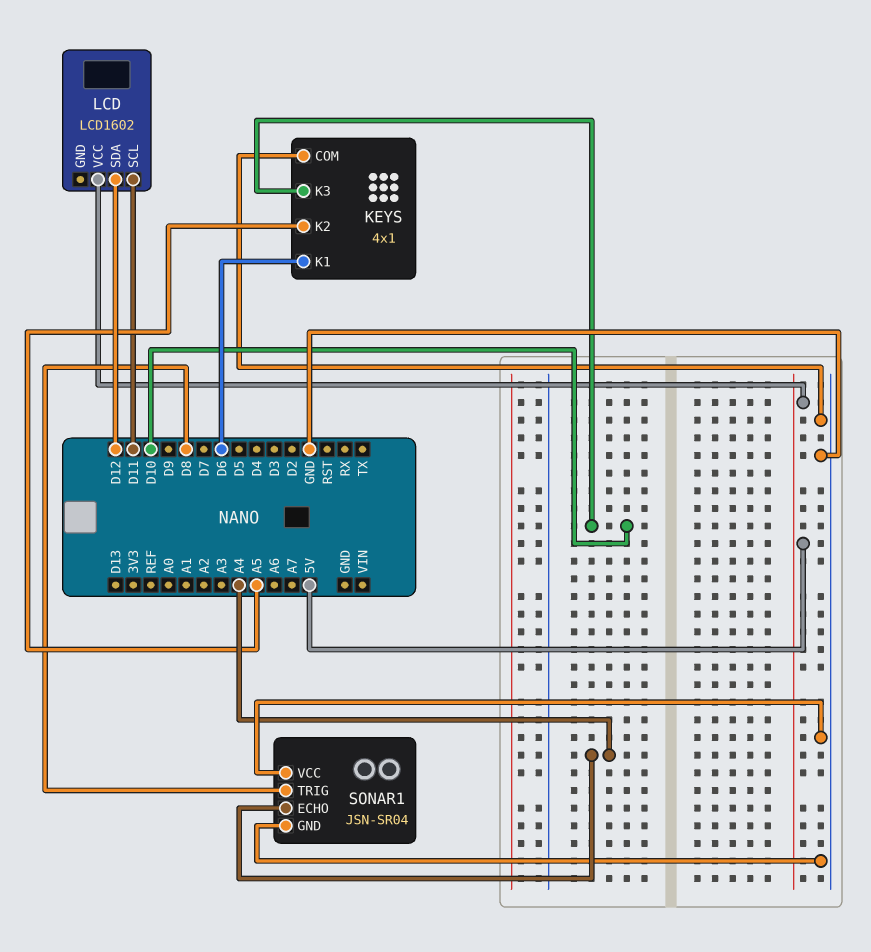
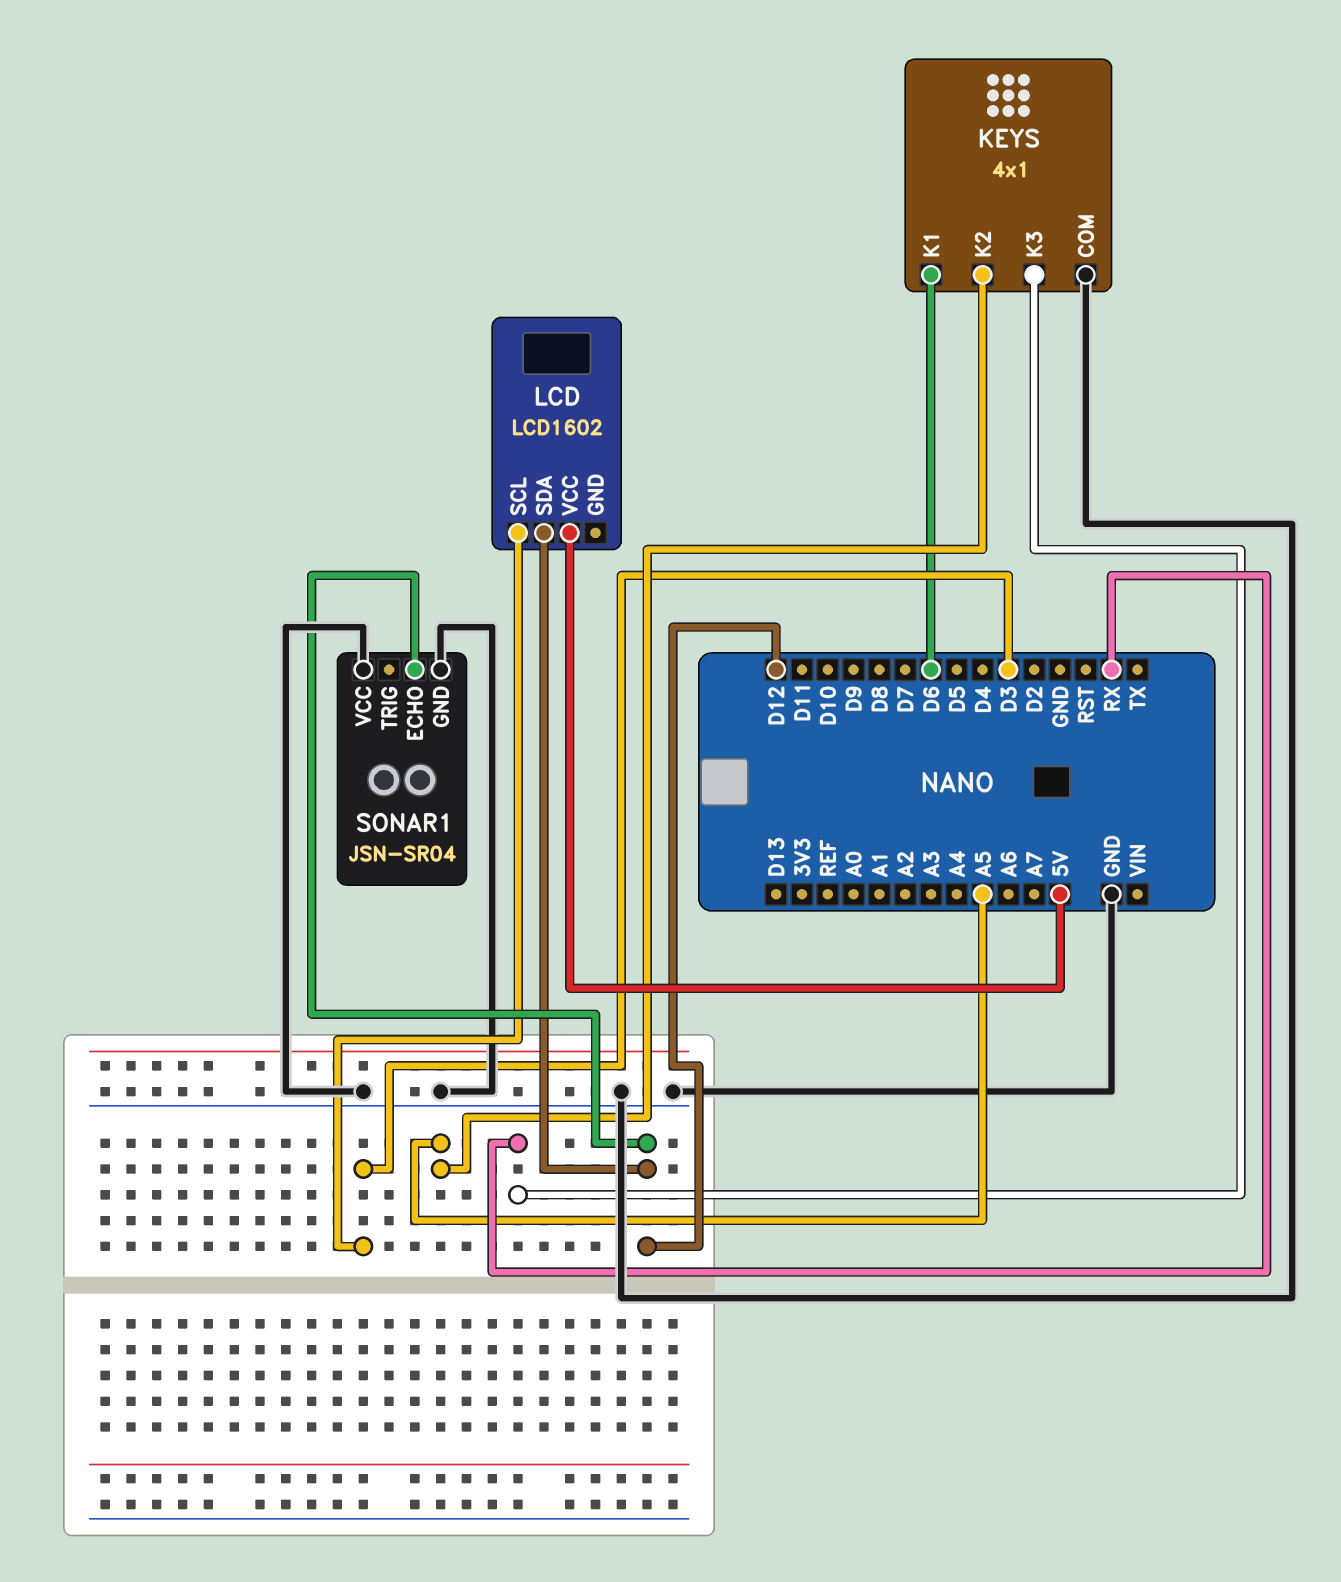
KEYS pin K3: D10 -> RX
LCD pin SCL: D11 -> D3
SONAR1 pin ECHO: A4 -> D12
SONAR1 pin TRIG: D8 -> none

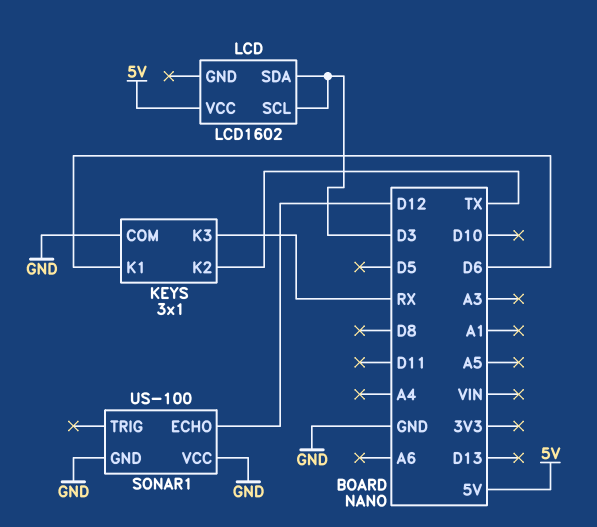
KEYS: 4x1 -> 3x1
KEYS pin K2: A5 -> TX
LCD pin SDA: D12 -> D3
SONAR1: JSN-SR04 -> US-100

